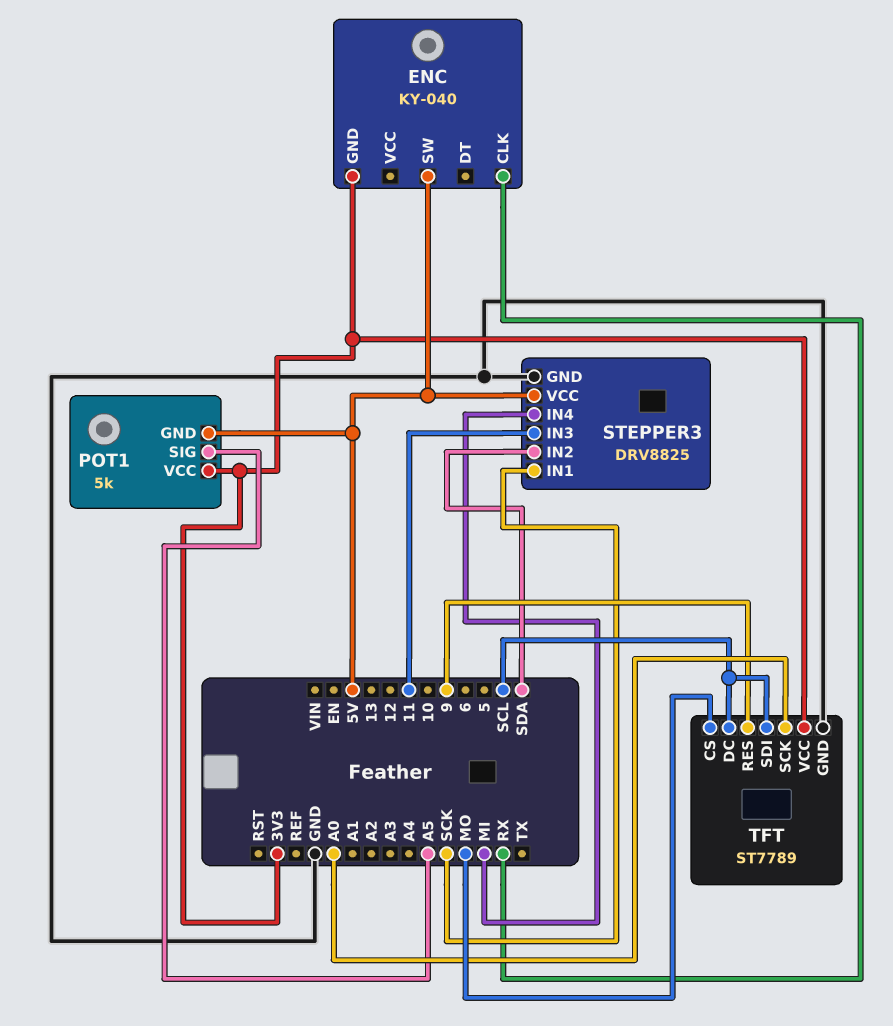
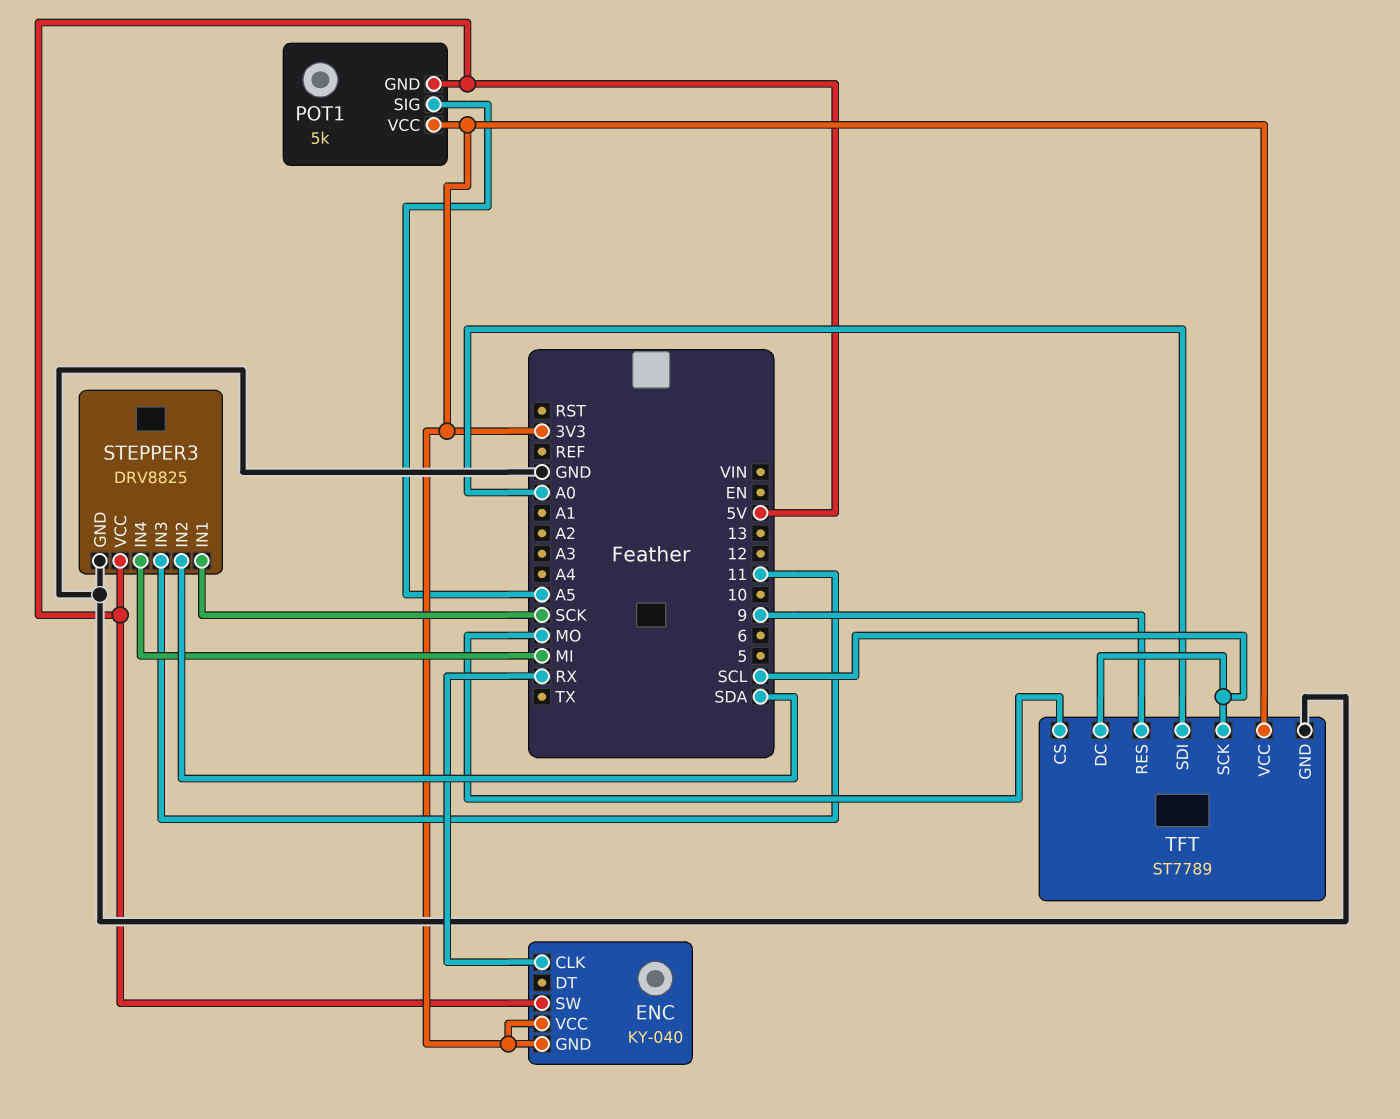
ENC pin VCC: none -> 3V3
TFT pin SCK: A0 -> SCL
TFT pin SDI: SCL -> A0

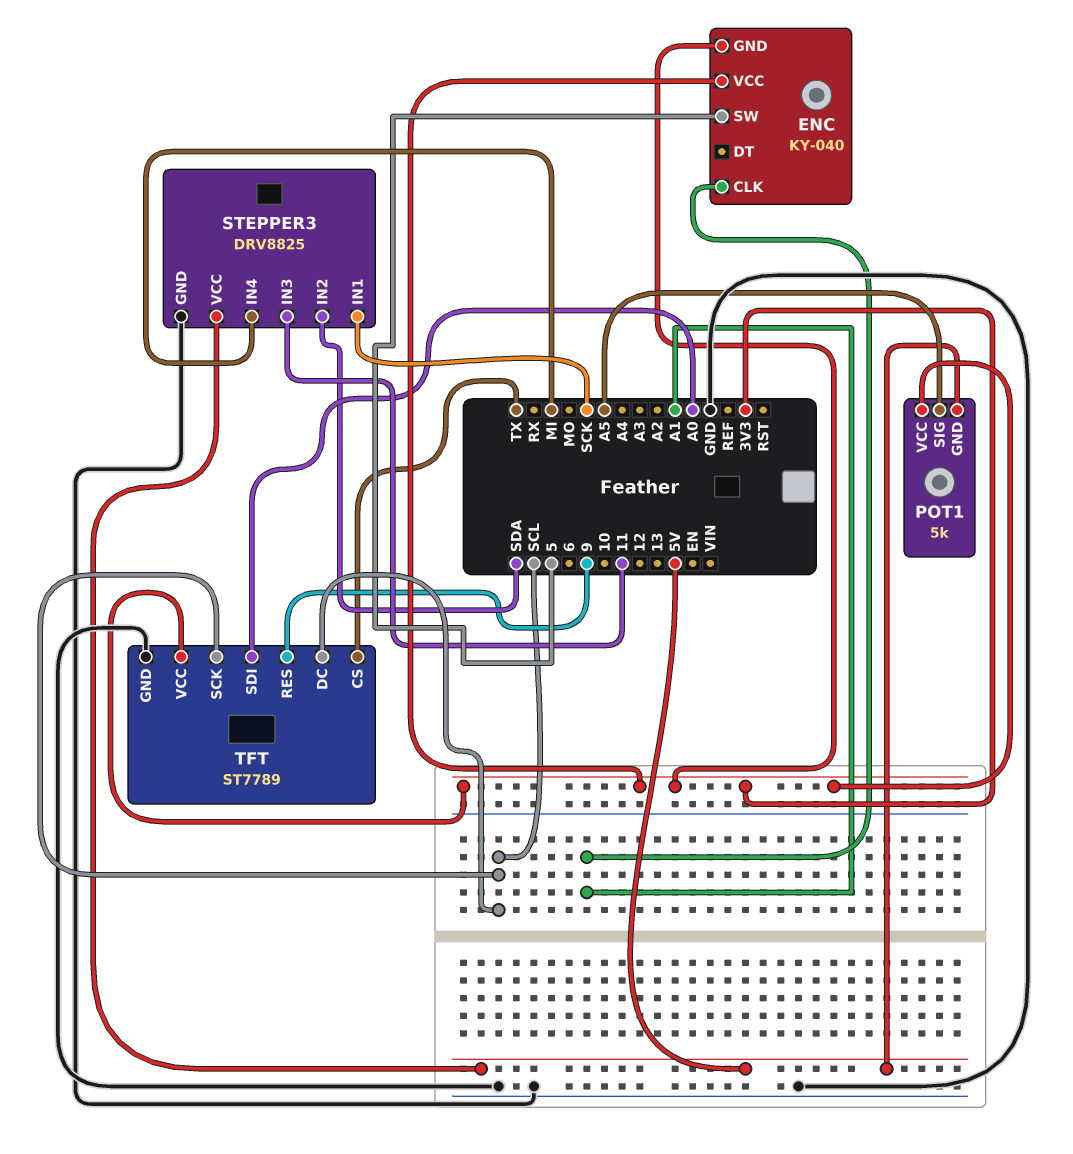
ENC pin CLK: RX -> A1
ENC pin SW: 5V -> 5
TFT pin CS: MO -> TX

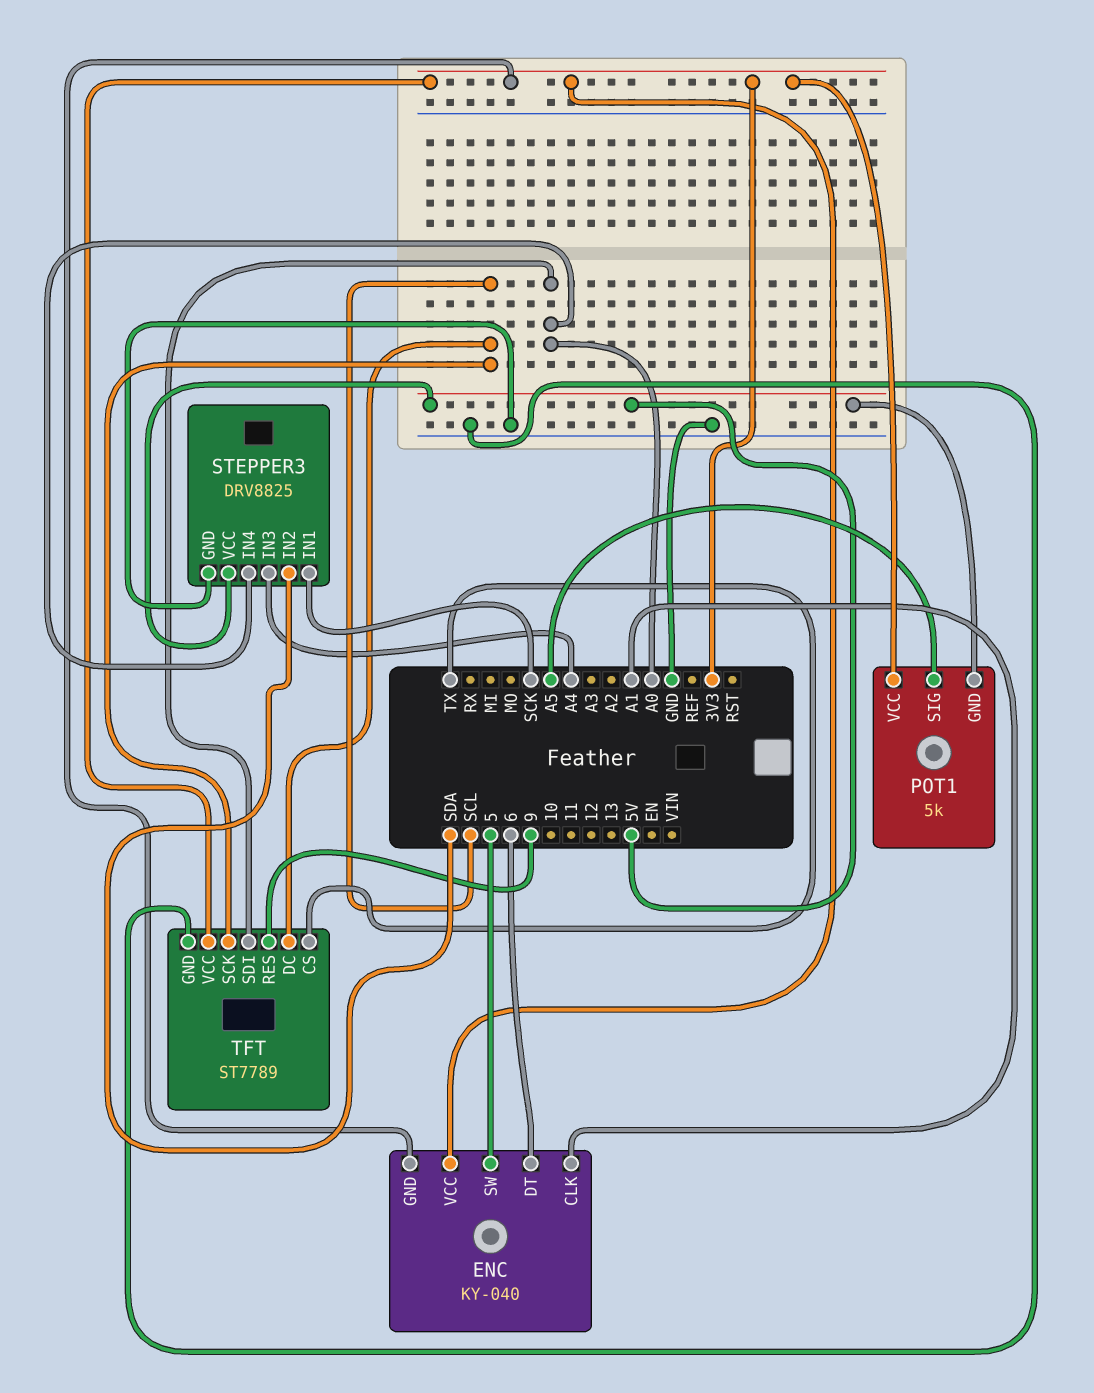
ENC pin DT: none -> 6
STEPPER3 pin IN3: 11 -> A4
STEPPER3 pin IN4: MI -> A0

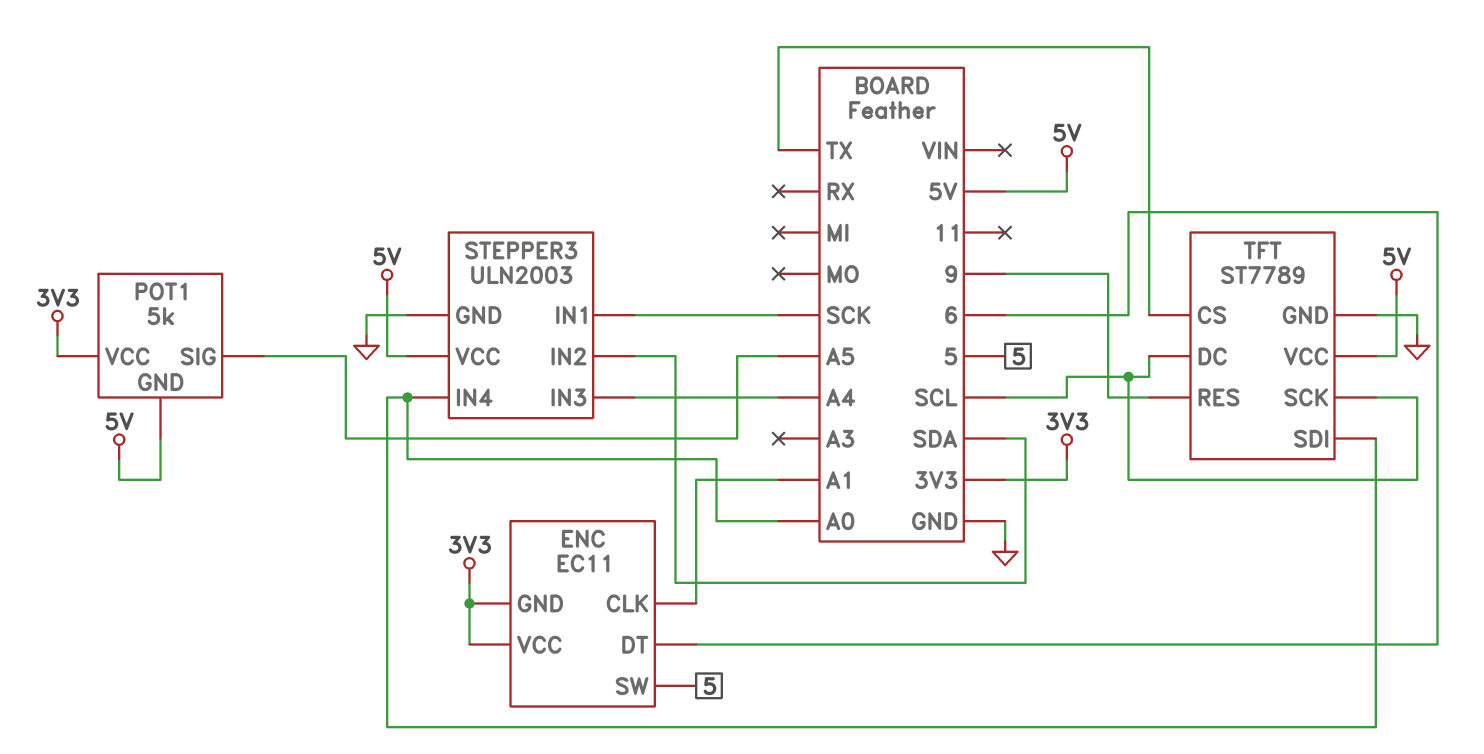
ENC: KY-040 -> EC11
STEPPER3: DRV8825 -> ULN2003
TFT pin VCC: 3V3 -> 5V

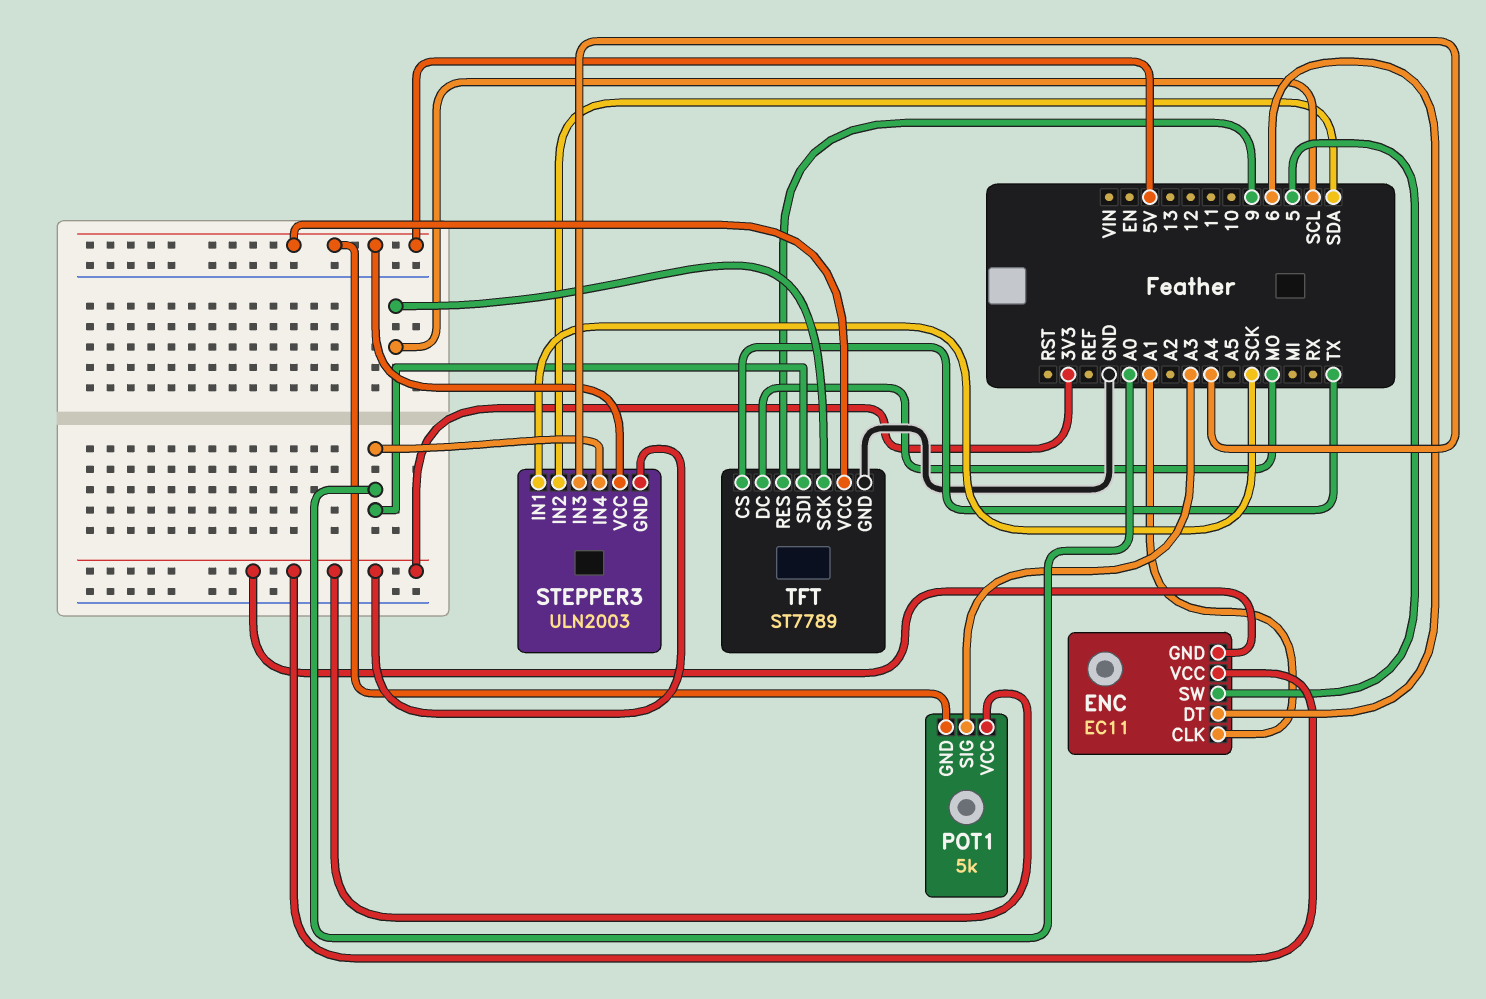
POT1 pin SIG: A5 -> A3
STEPPER3 pin GND: GND -> 3V3
TFT pin DC: SCL -> MO

